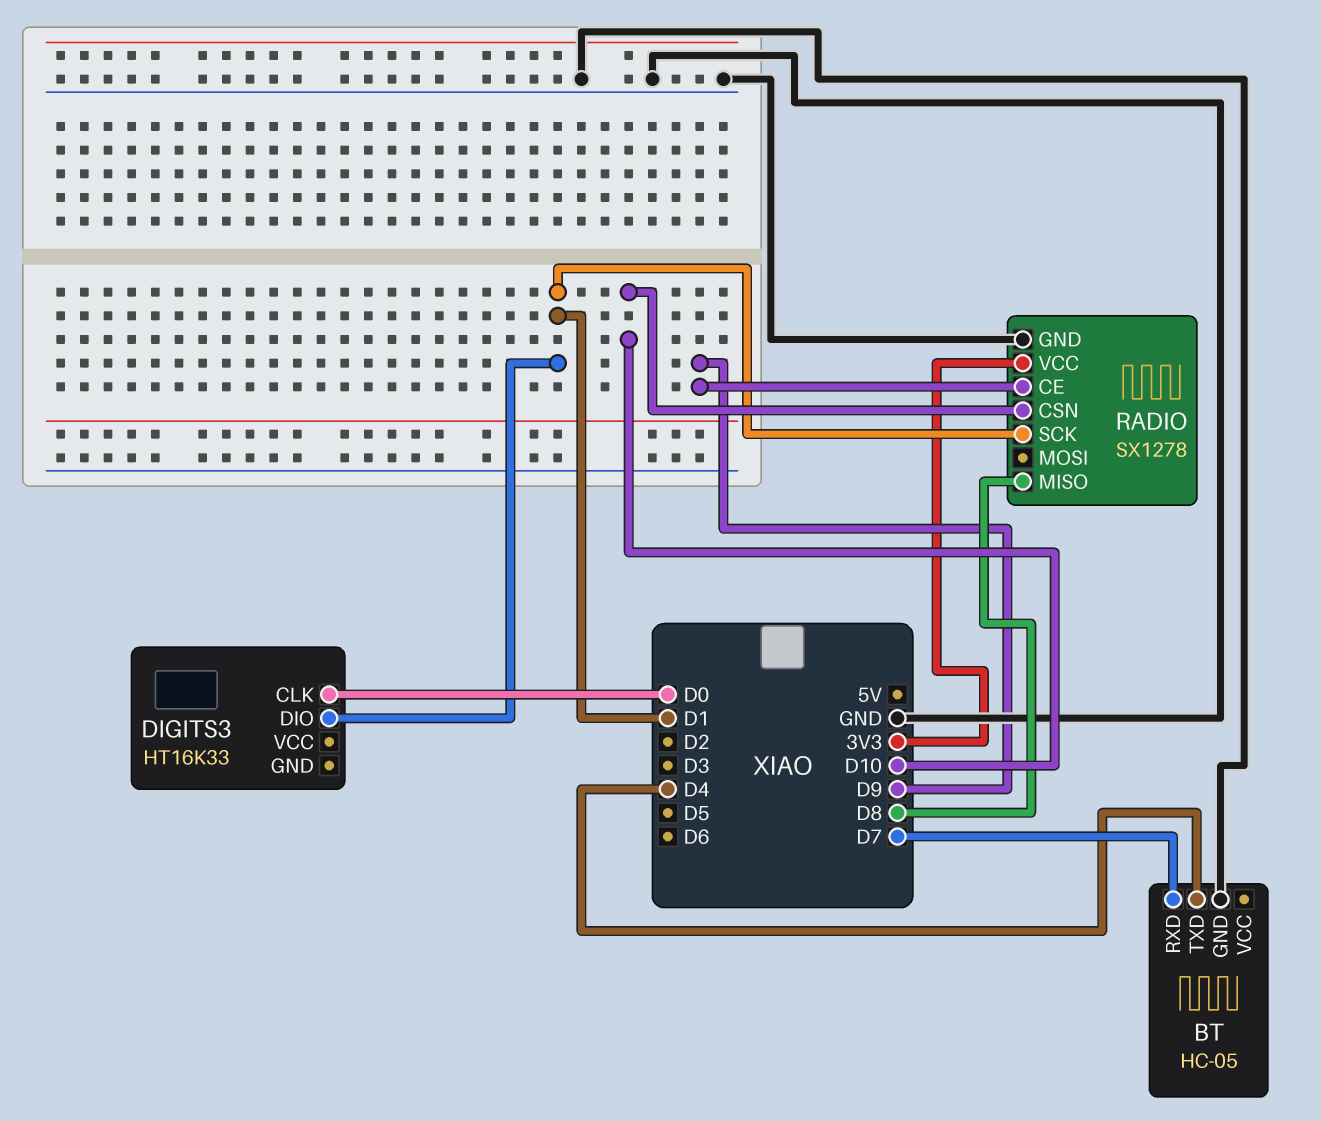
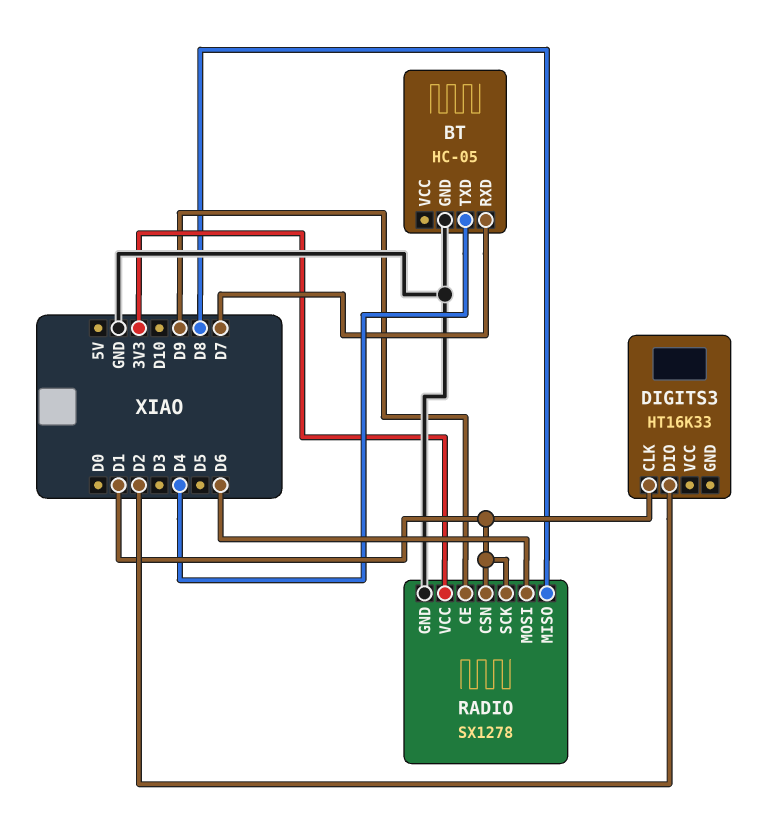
DIGITS3 pin CLK: D0 -> D1
DIGITS3 pin DIO: D1 -> D2
RADIO pin CSN: D10 -> D1
RADIO pin MOSI: none -> D6

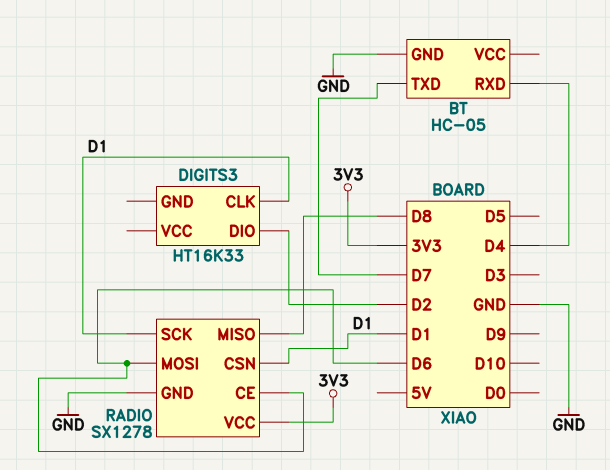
BT pin RXD: D7 -> D4
BT pin TXD: D4 -> D7
RADIO pin CE: D9 -> D6

